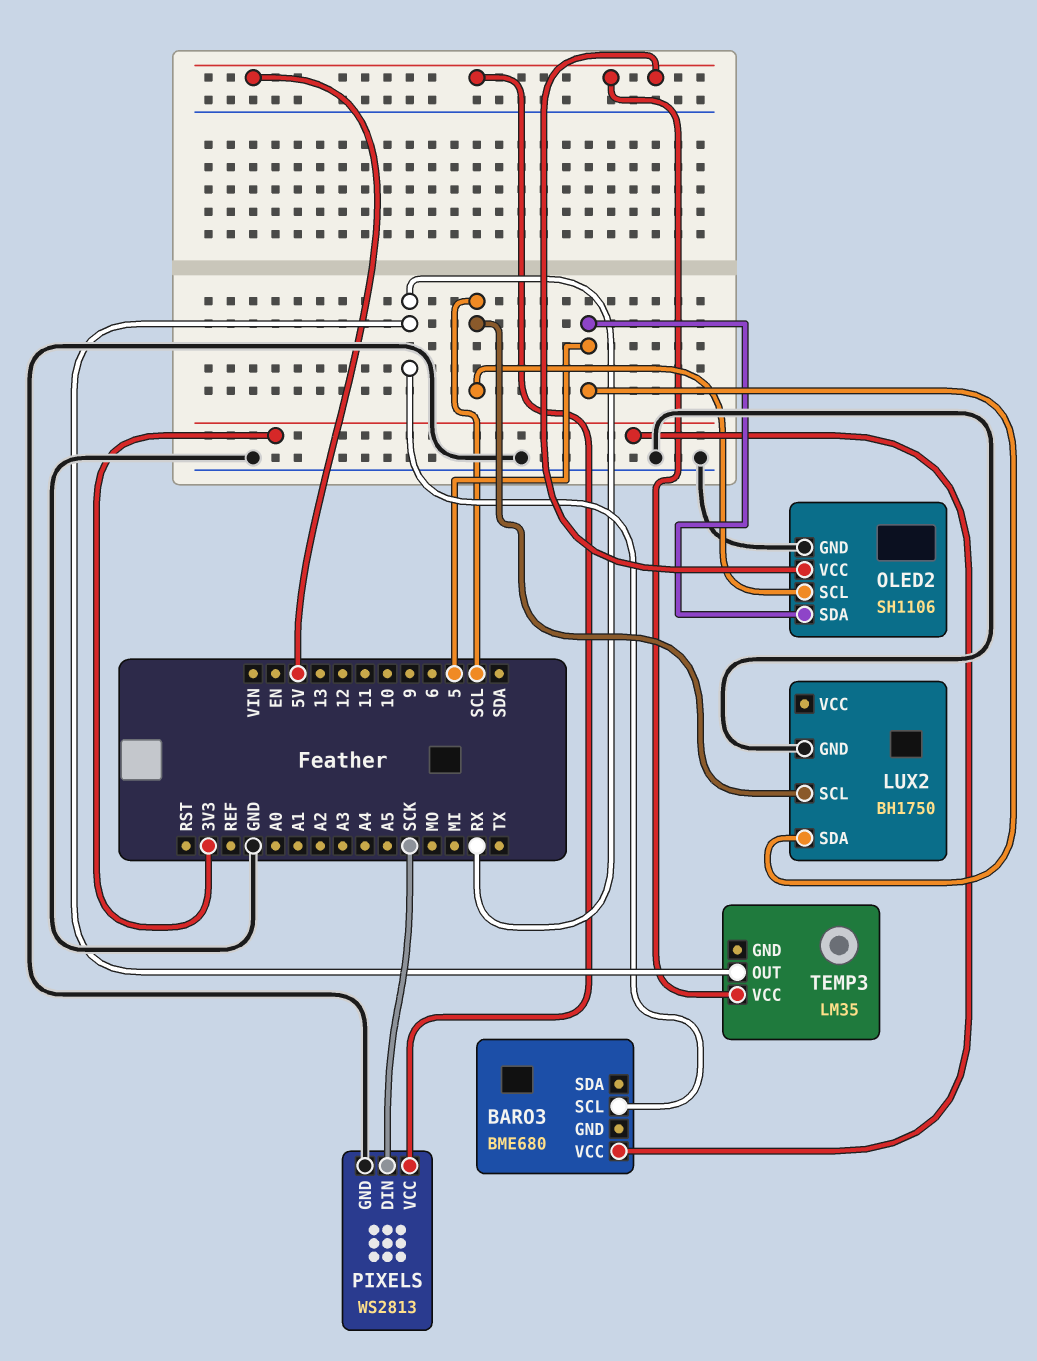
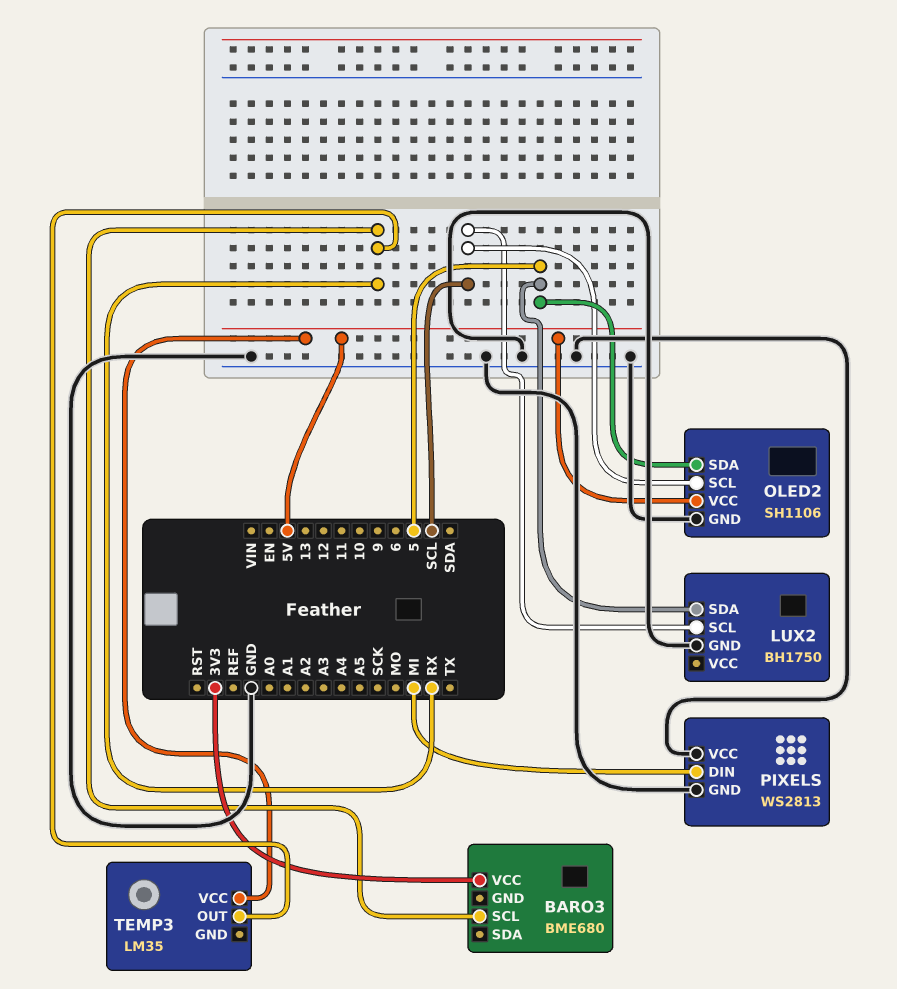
PIXELS pin DIN: SCK -> MI
PIXELS pin VCC: 5V -> GND

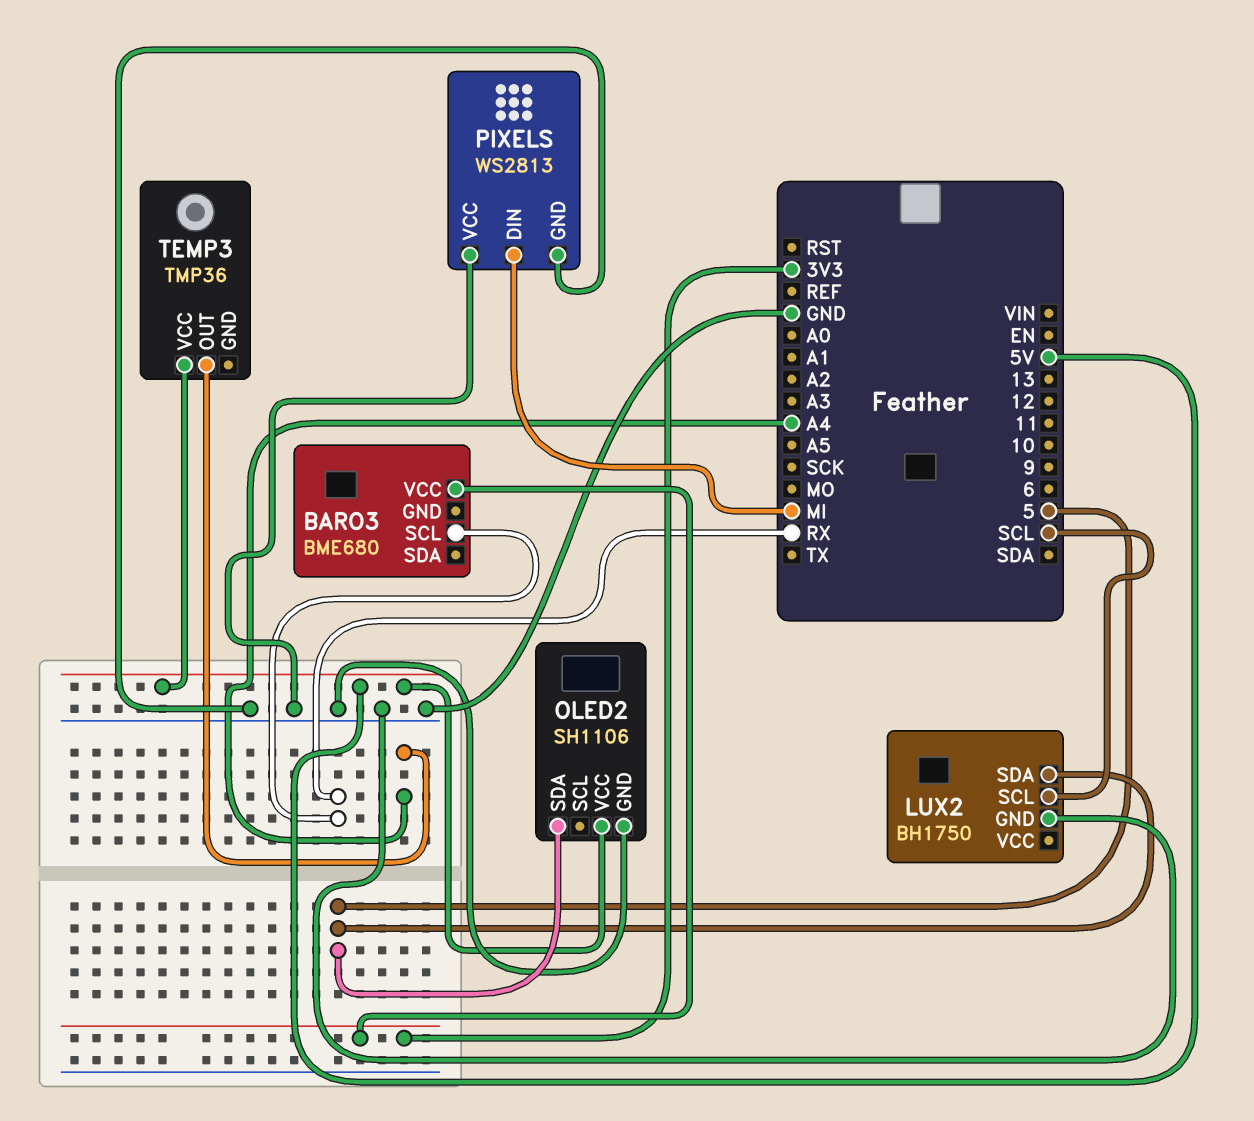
OLED2 pin SCL: SCL -> none
TEMP3: LM35 -> TMP36
TEMP3 pin OUT: RX -> A4

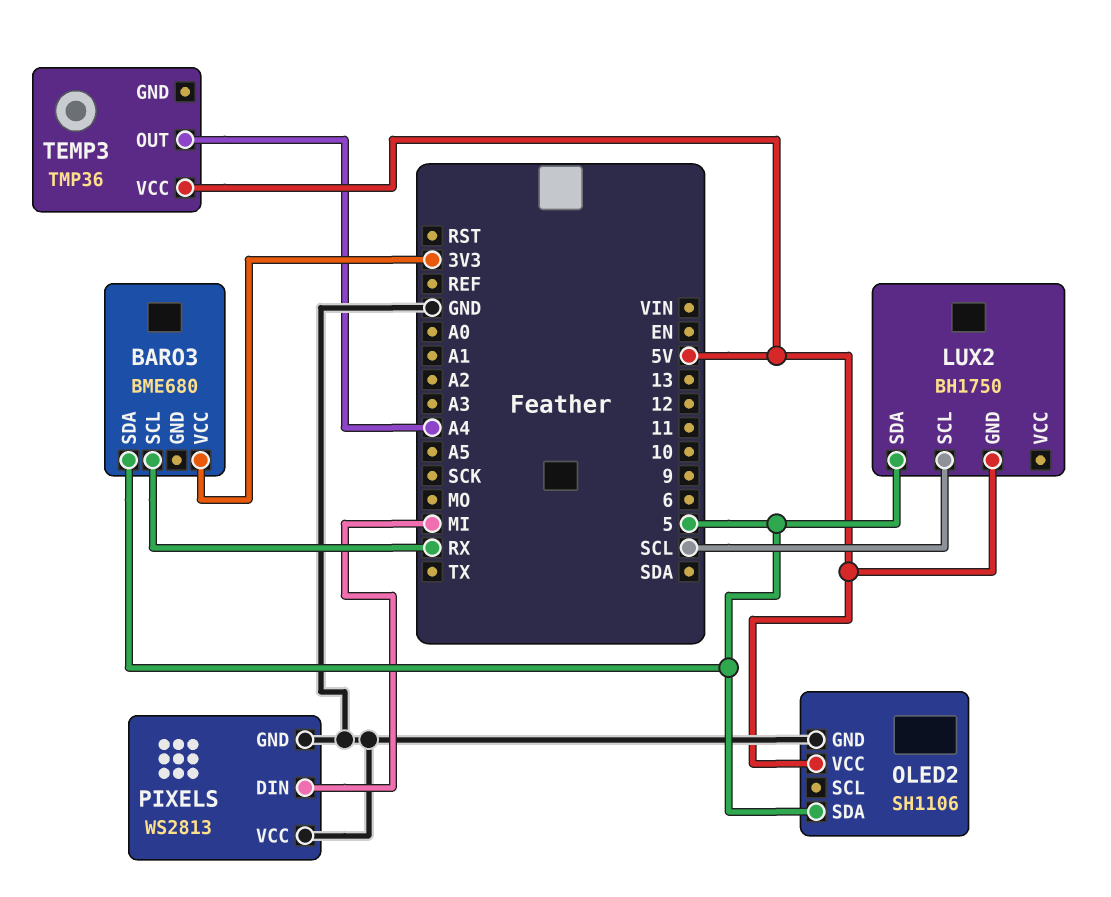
BARO3 pin SDA: none -> 5
LUX2 pin GND: GND -> 5V

